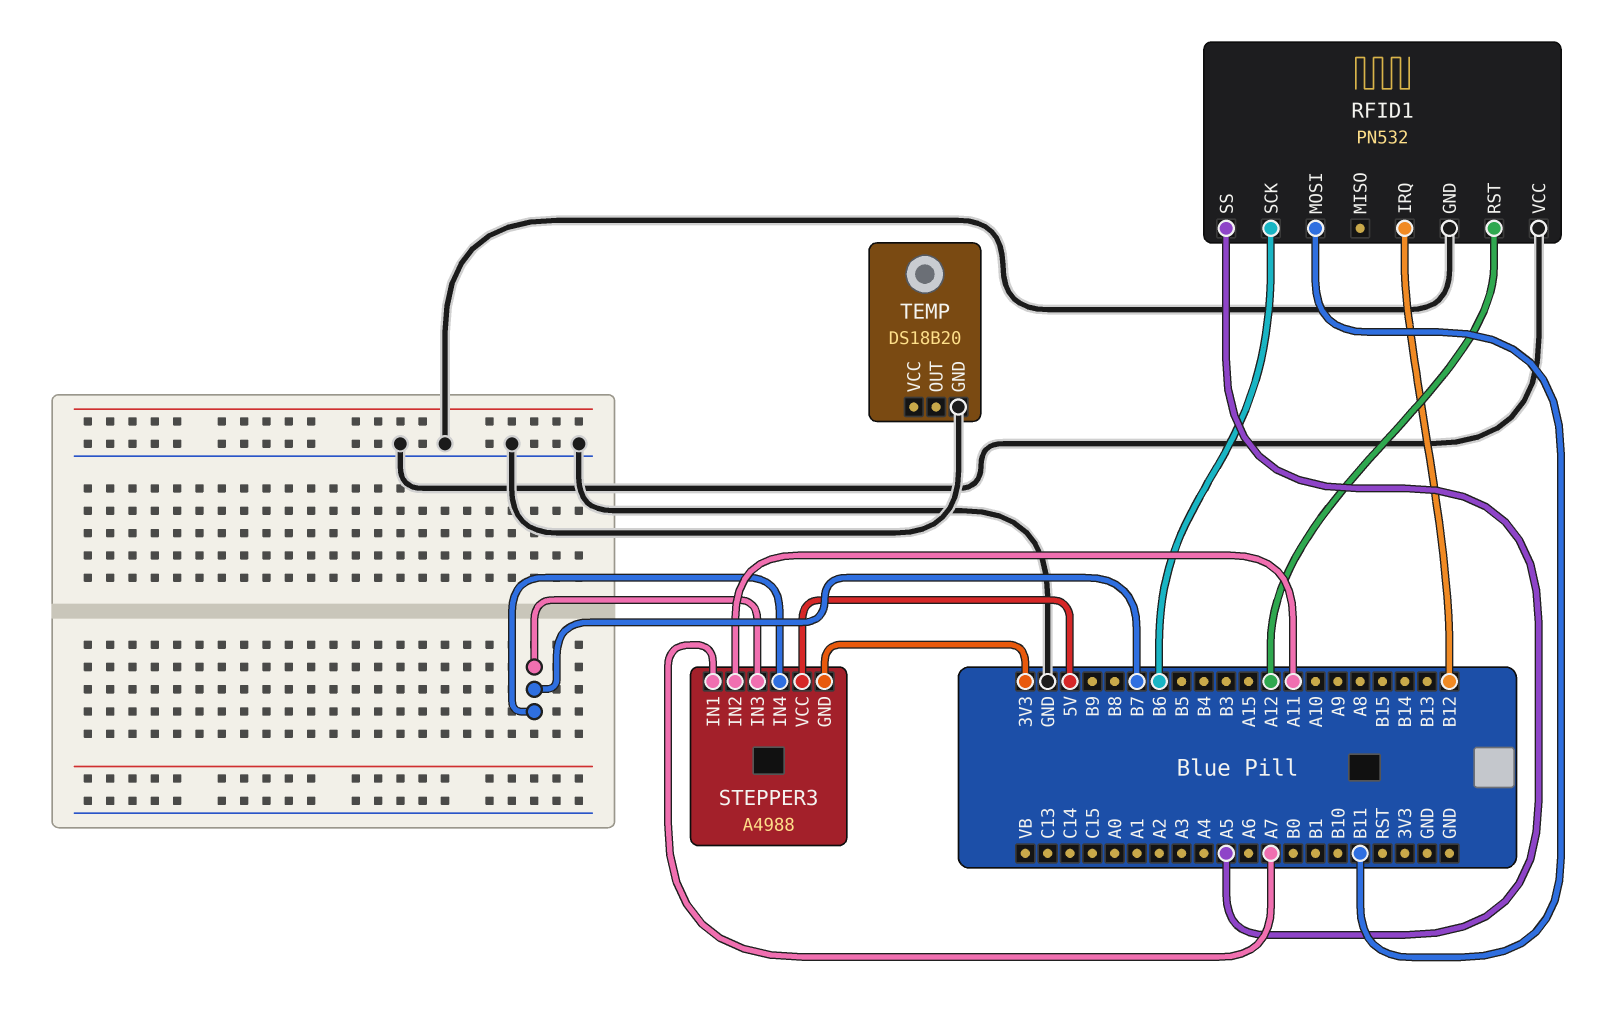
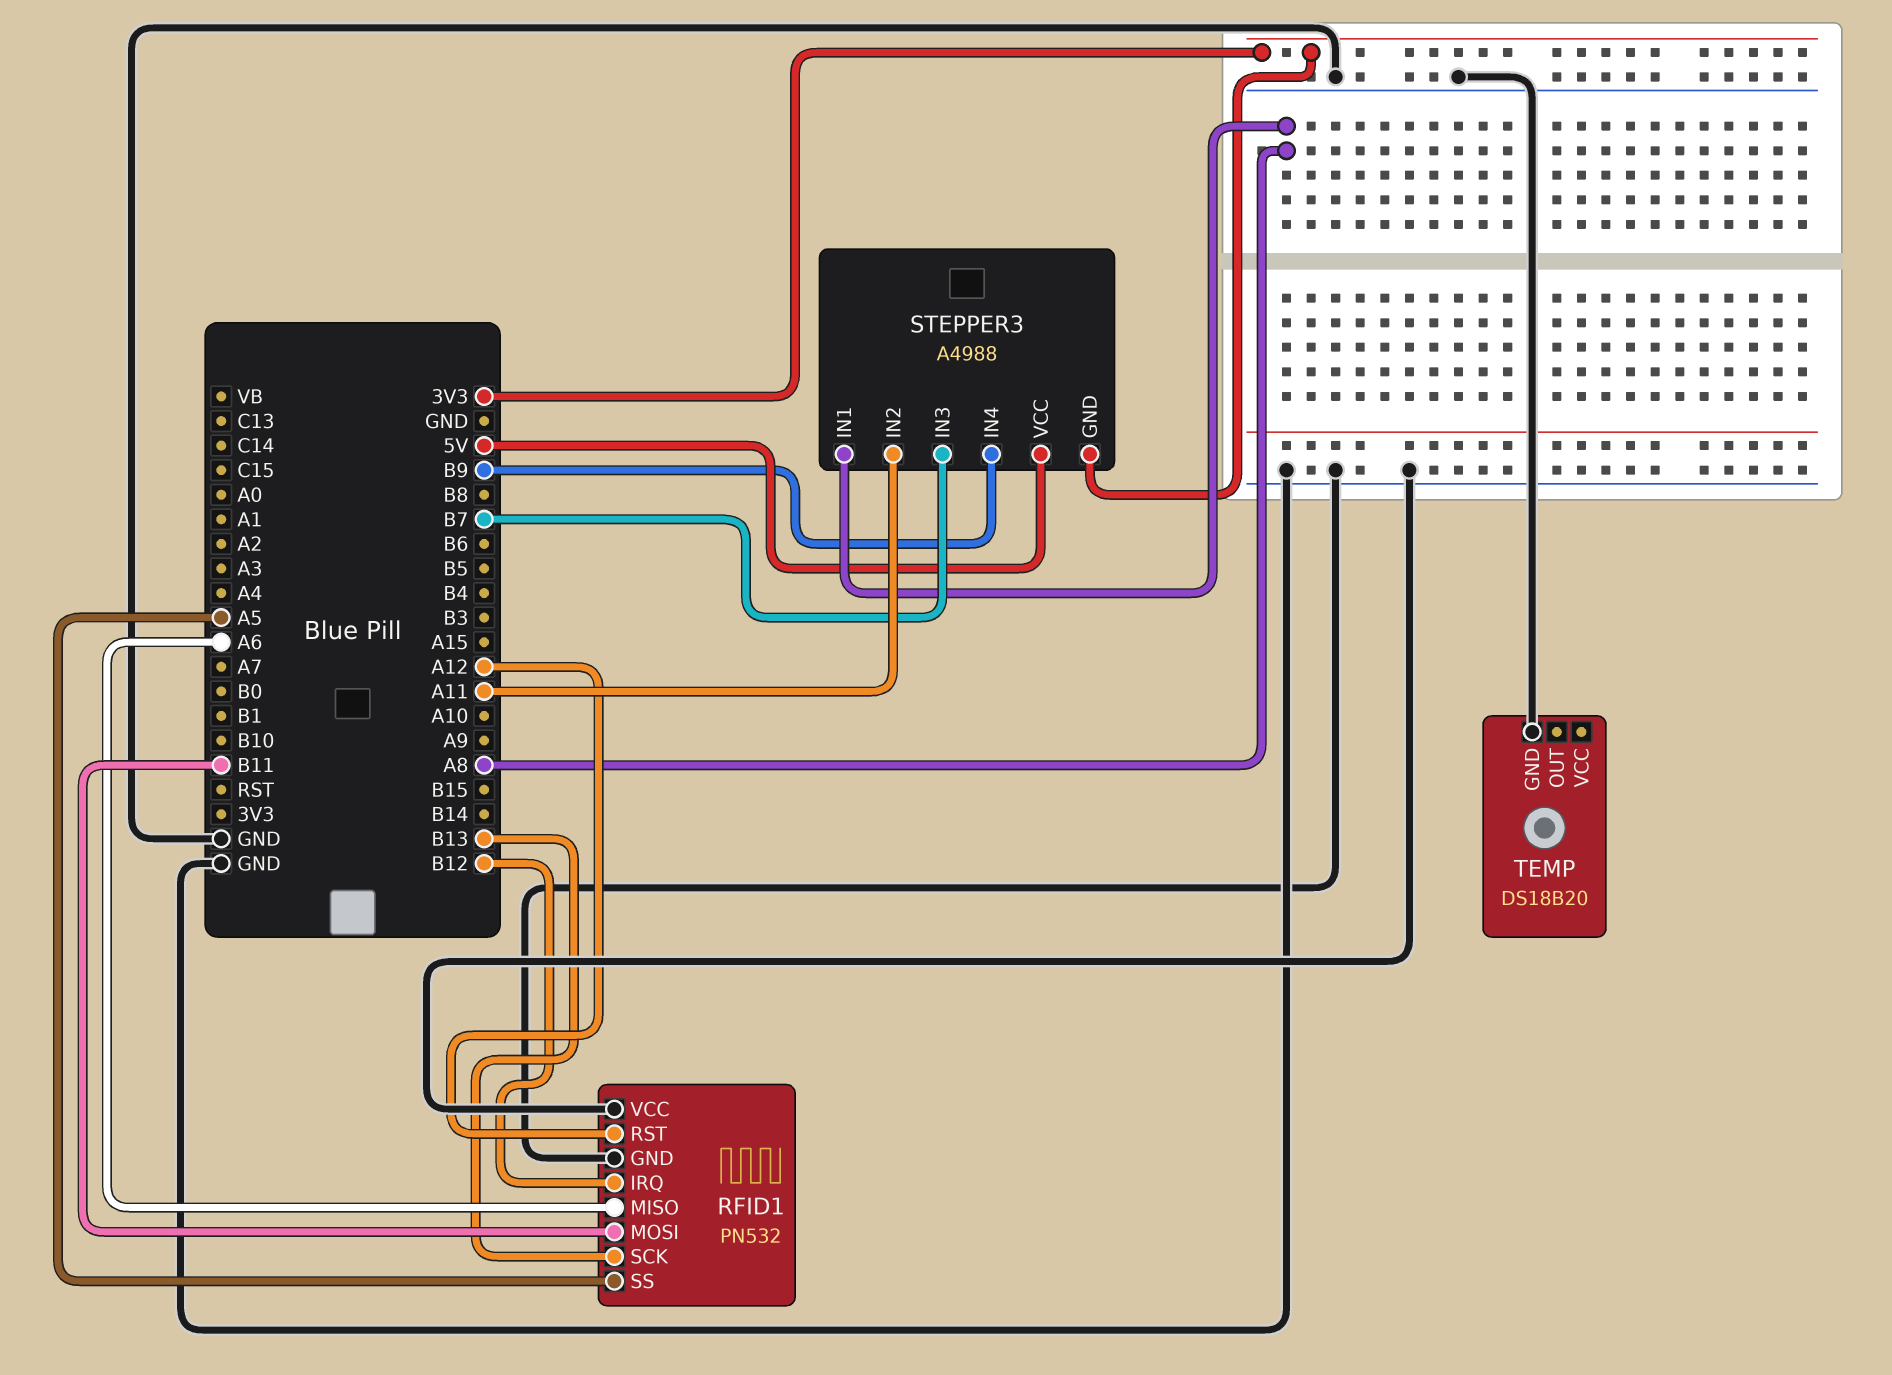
RFID1 pin MISO: none -> A6
RFID1 pin SCK: B6 -> B13
STEPPER3 pin IN1: A7 -> A8
STEPPER3 pin IN4: B7 -> B9

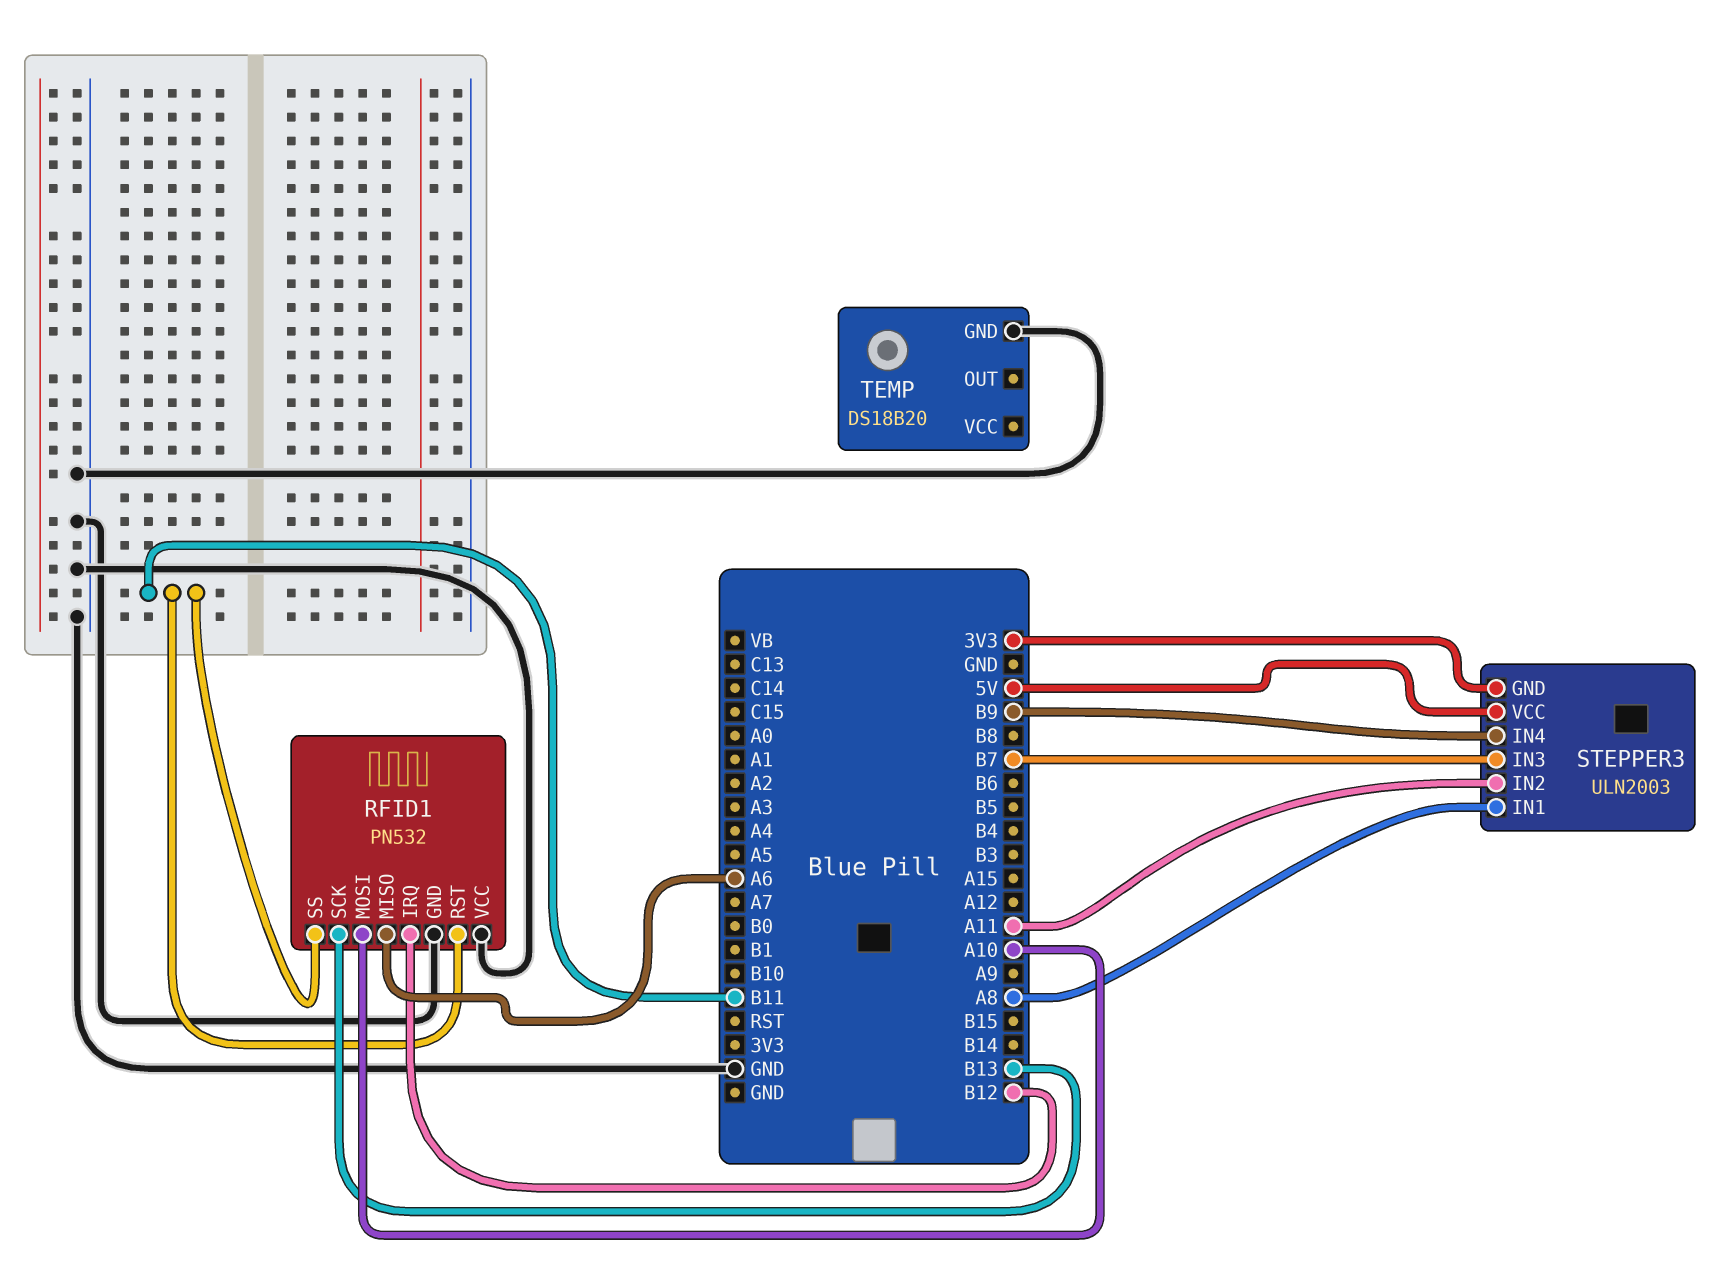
RFID1 pin MOSI: B11 -> A10
RFID1 pin RST: A12 -> B11
RFID1 pin SS: A5 -> B11
STEPPER3: A4988 -> ULN2003

